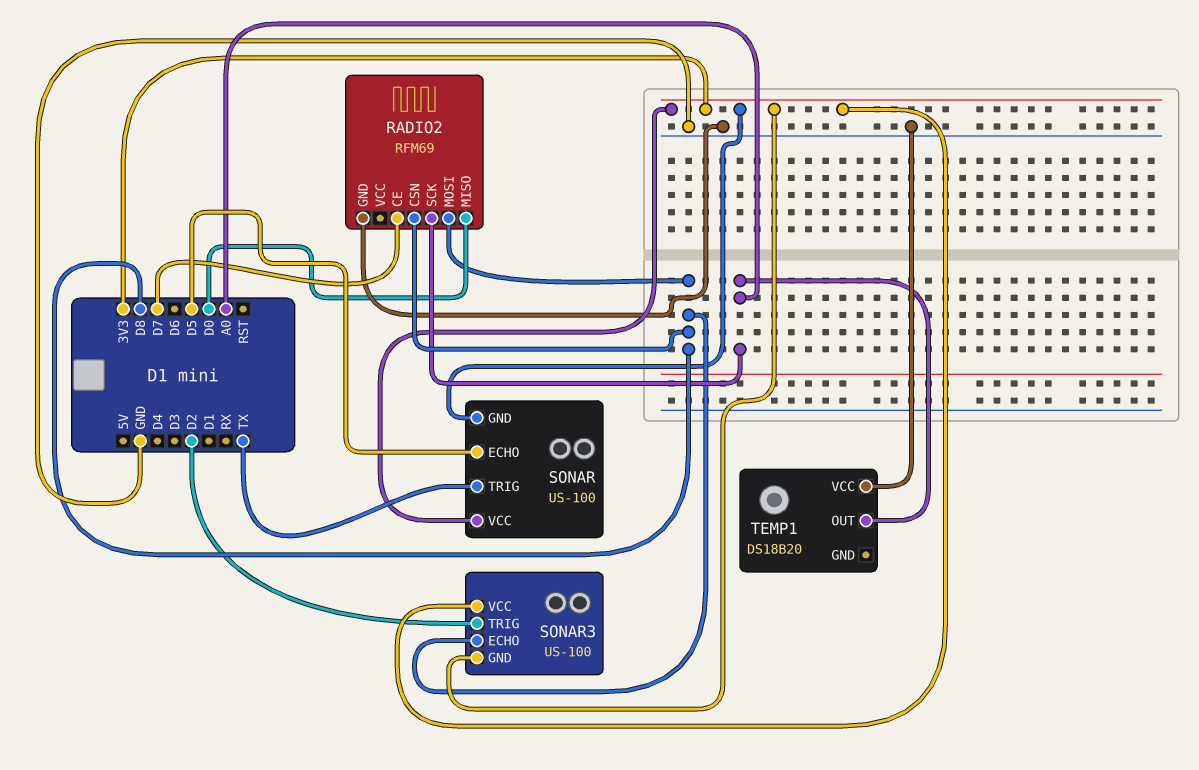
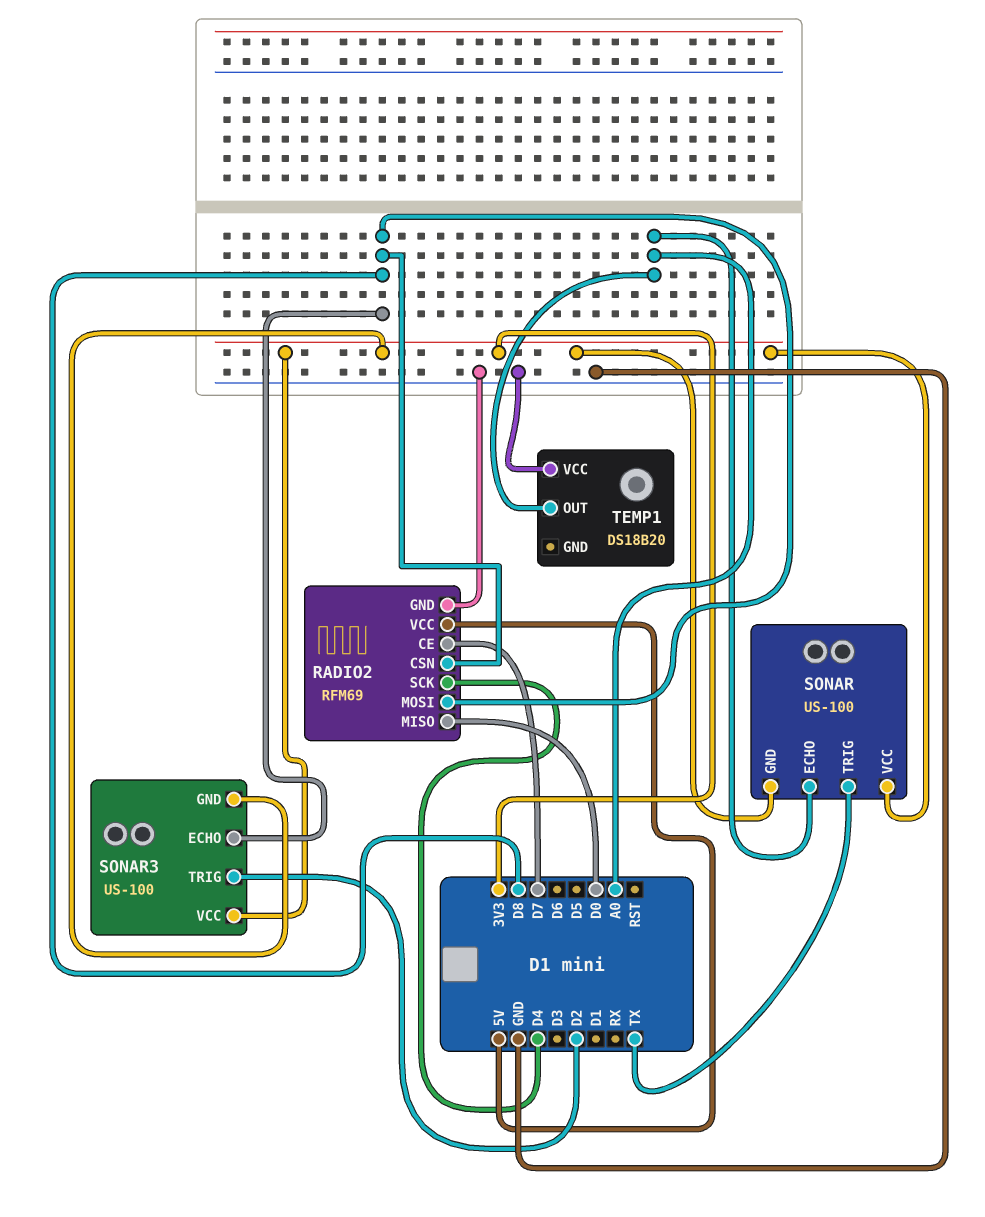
RADIO2 pin SCK: A0 -> D4
RADIO2 pin VCC: none -> 5V
SONAR pin ECHO: D5 -> A0

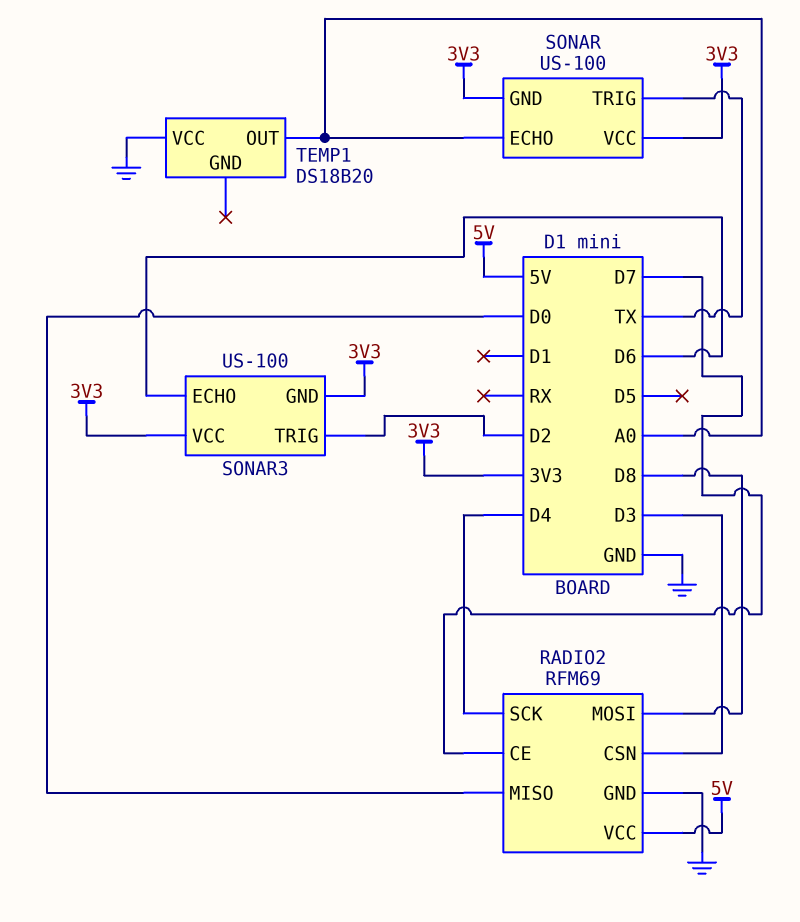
RADIO2 pin CSN: D8 -> D3
SONAR3 pin ECHO: D8 -> D6

